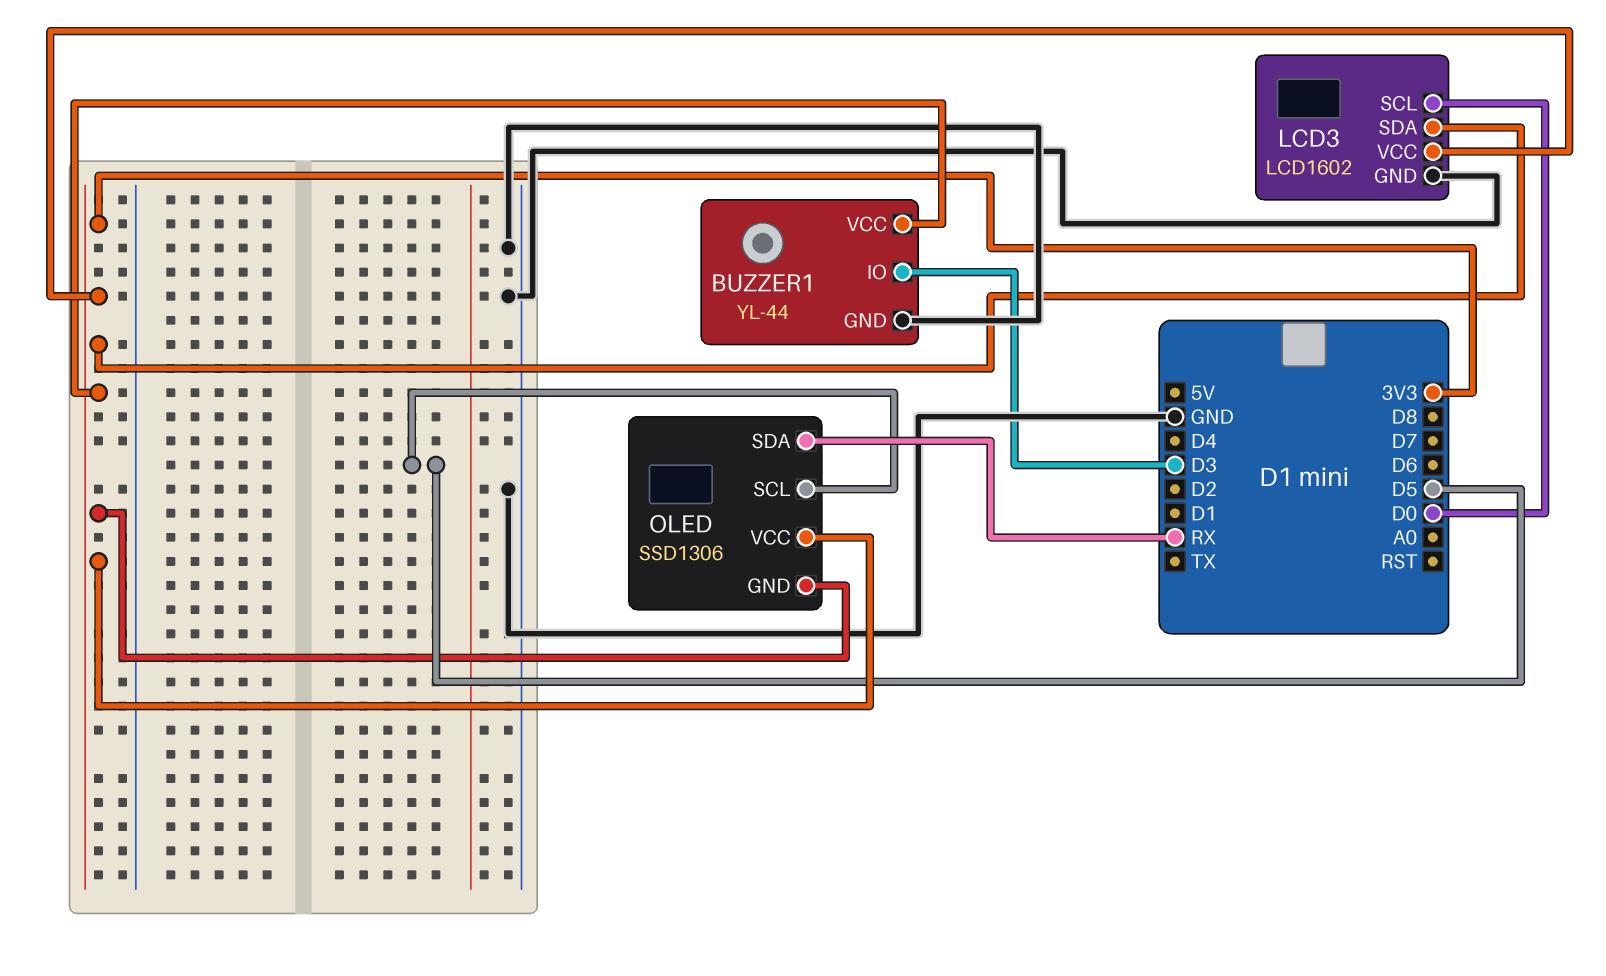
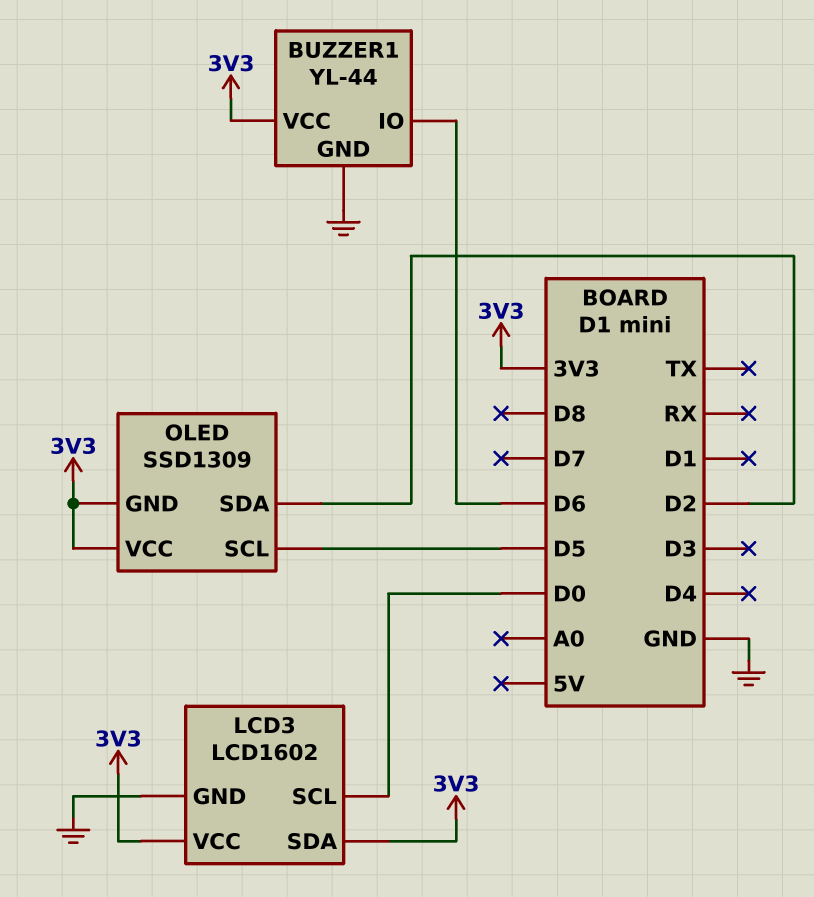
BUZZER1 pin IO: D3 -> D6
OLED: SSD1306 -> SSD1309
OLED pin SDA: RX -> D2

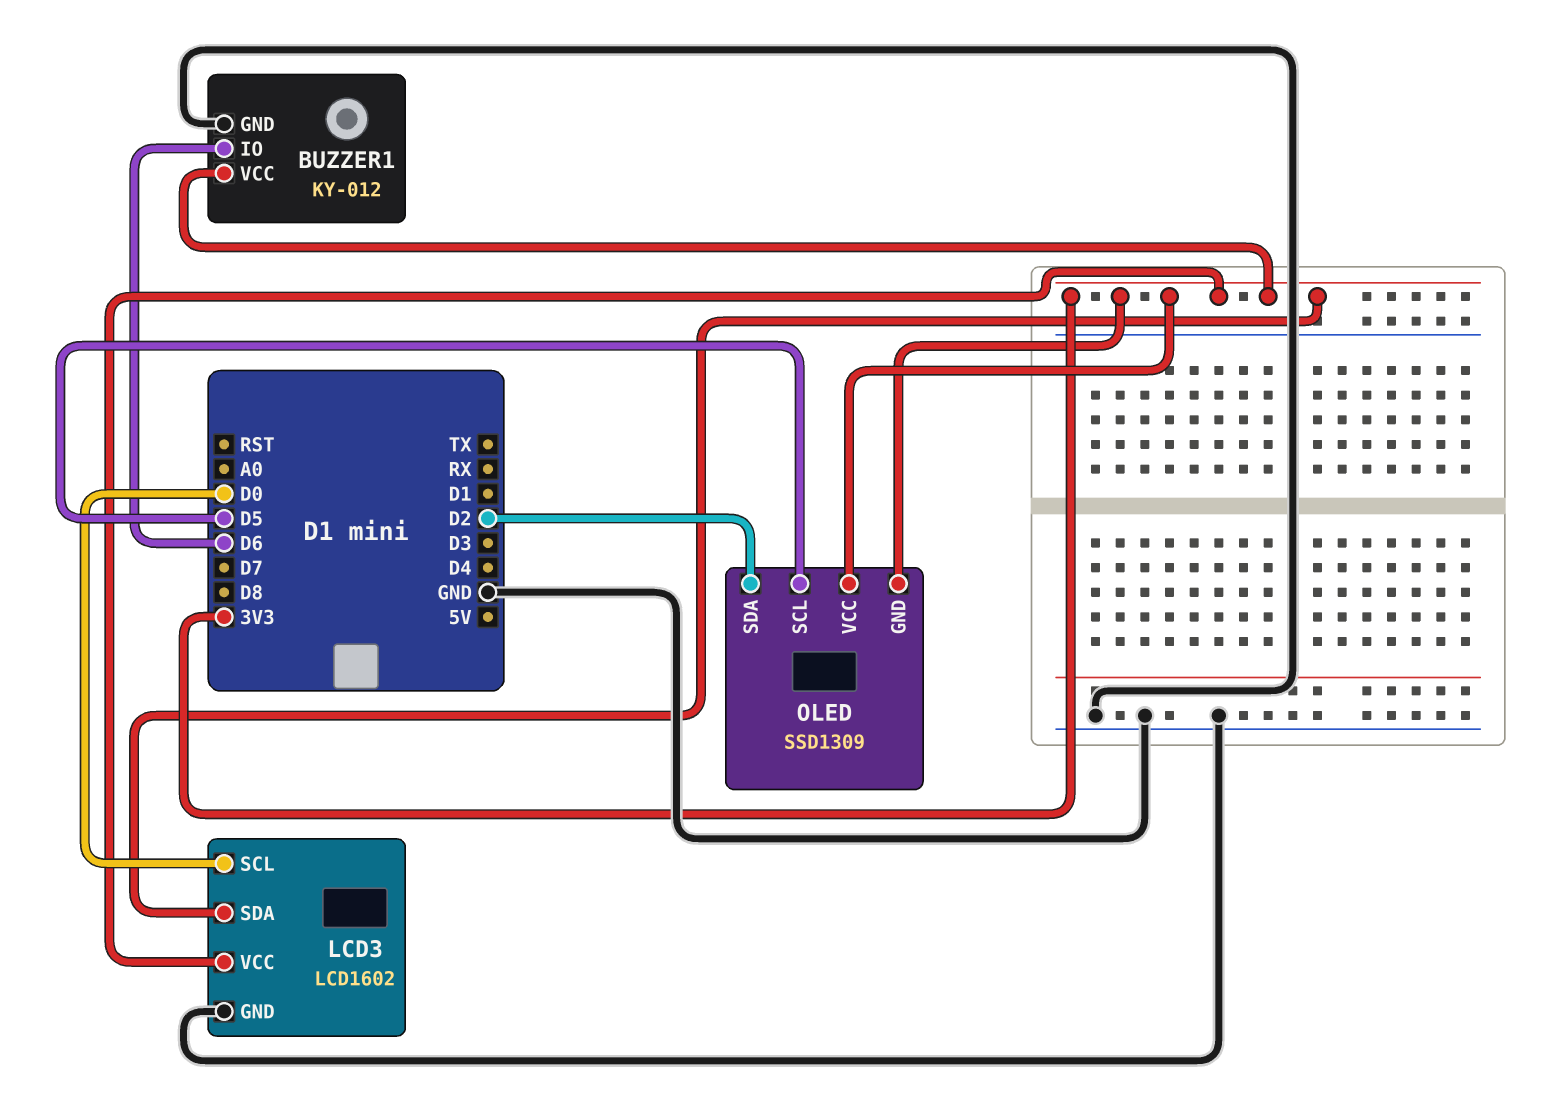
BUZZER1: YL-44 -> KY-012

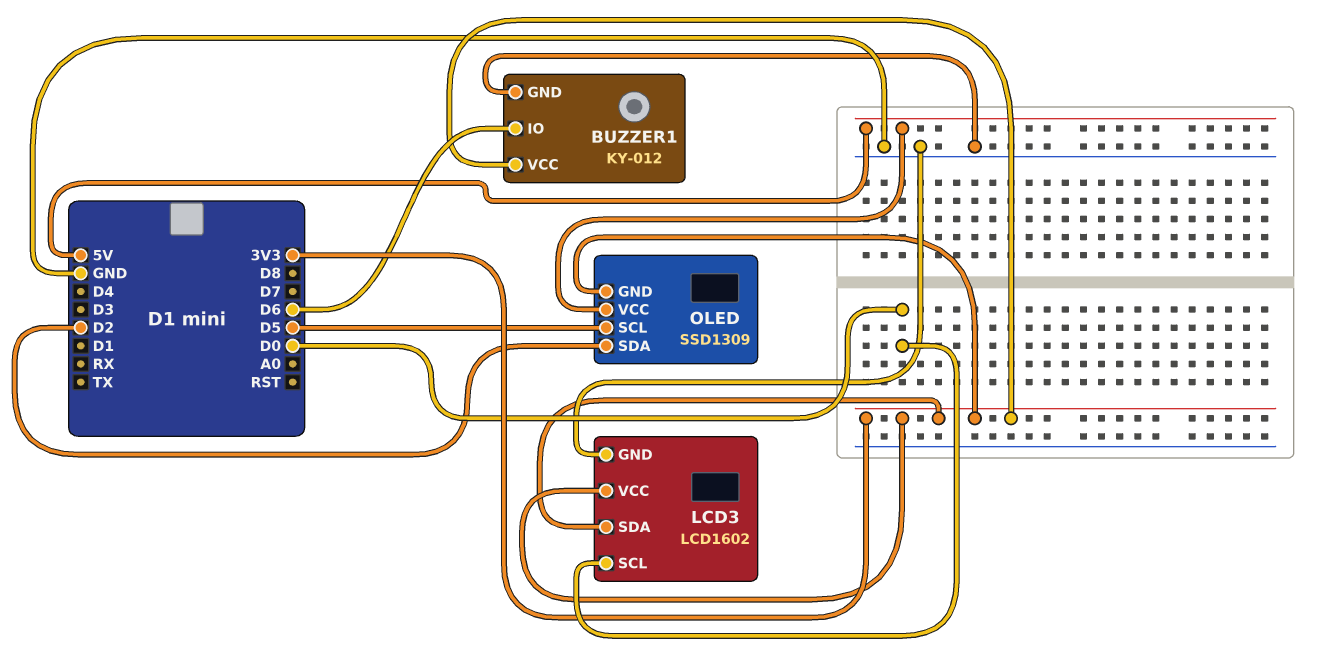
OLED pin VCC: 3V3 -> 5V

